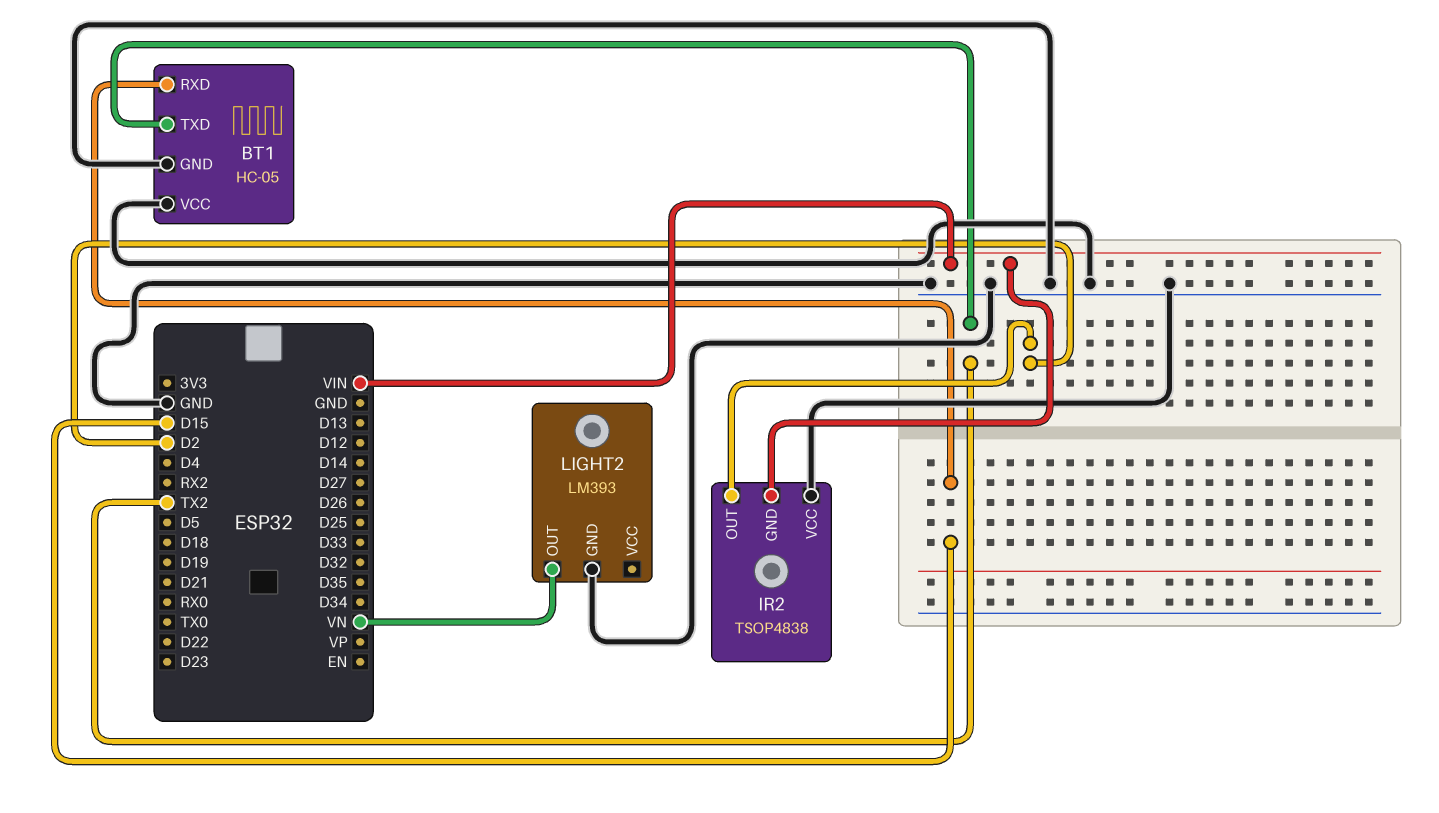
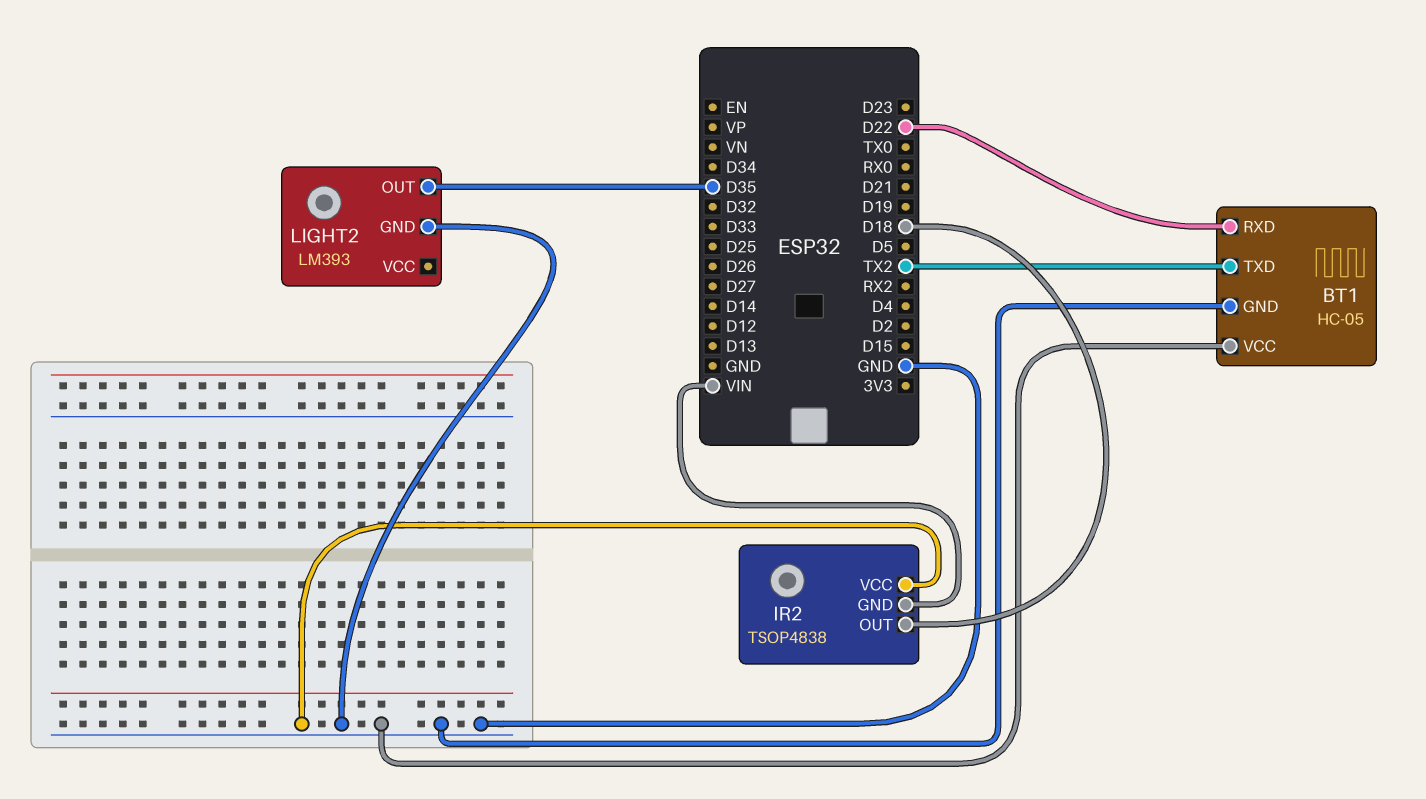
BT1 pin RXD: D15 -> D22
IR2 pin OUT: D2 -> D18
LIGHT2 pin OUT: VN -> D35

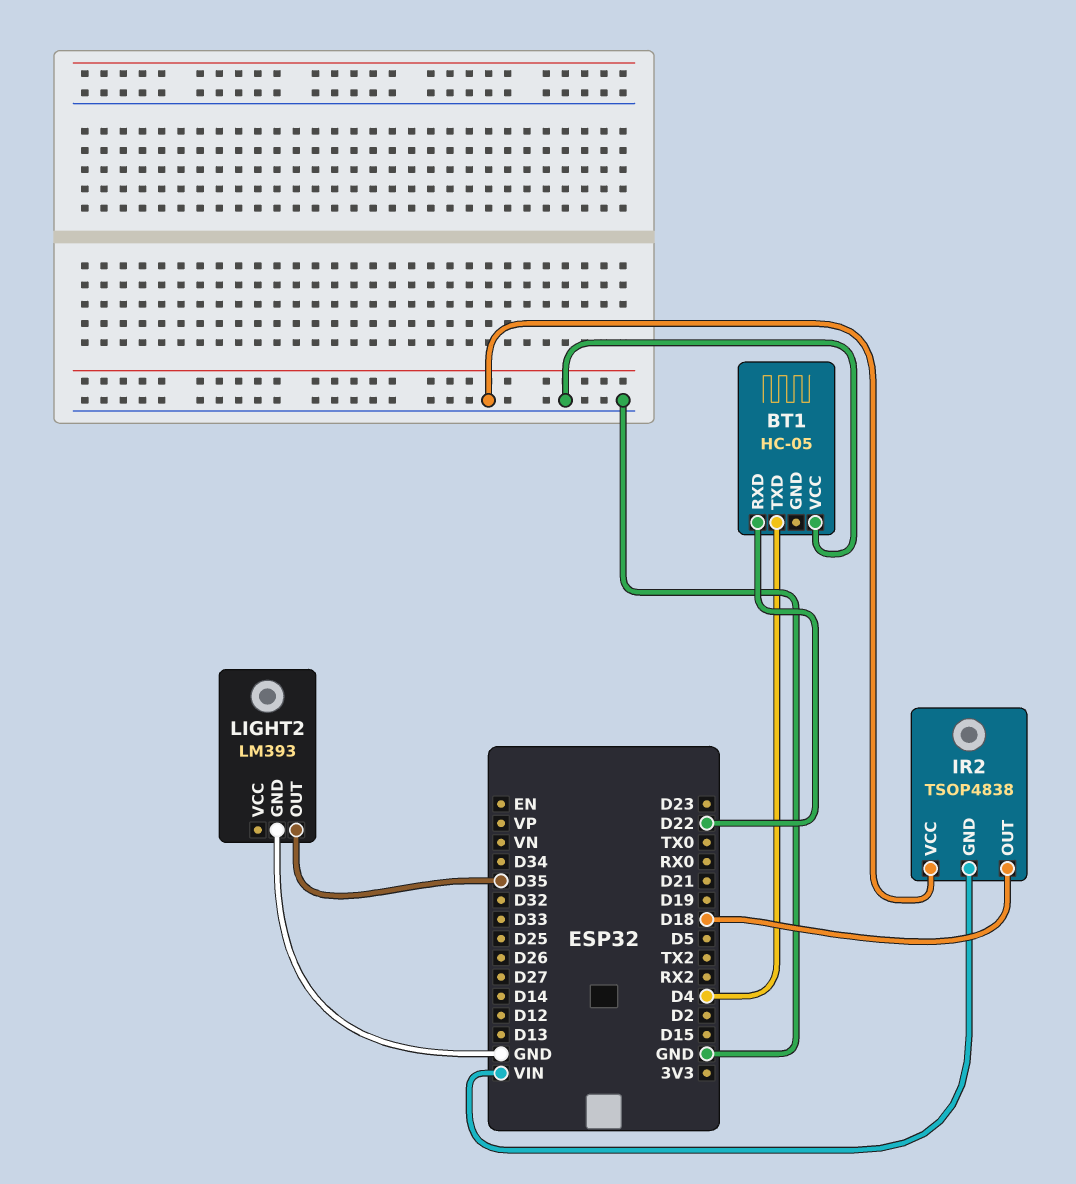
BT1 pin GND: GND -> none
BT1 pin TXD: TX2 -> D4

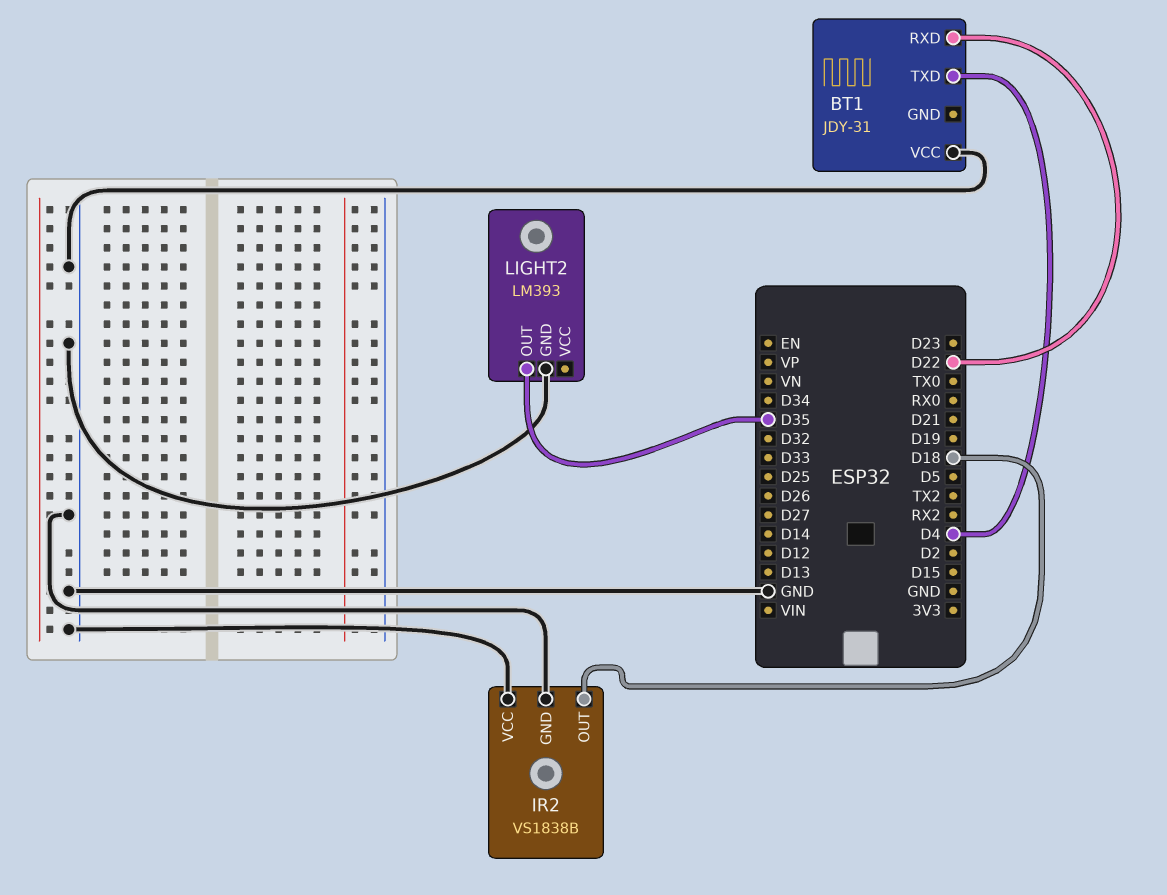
BT1: HC-05 -> JDY-31
IR2: TSOP4838 -> VS1838B
IR2 pin GND: VIN -> GND

